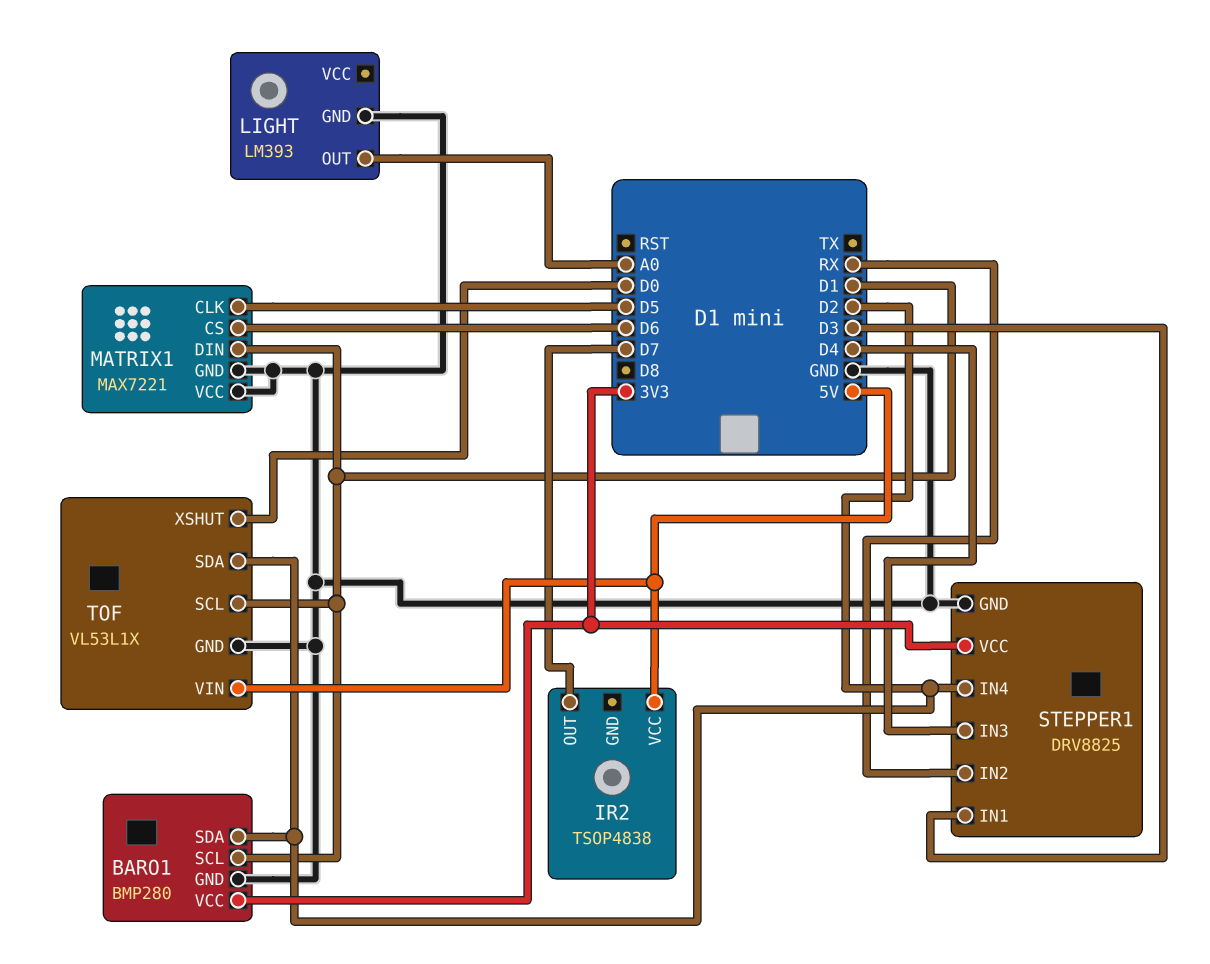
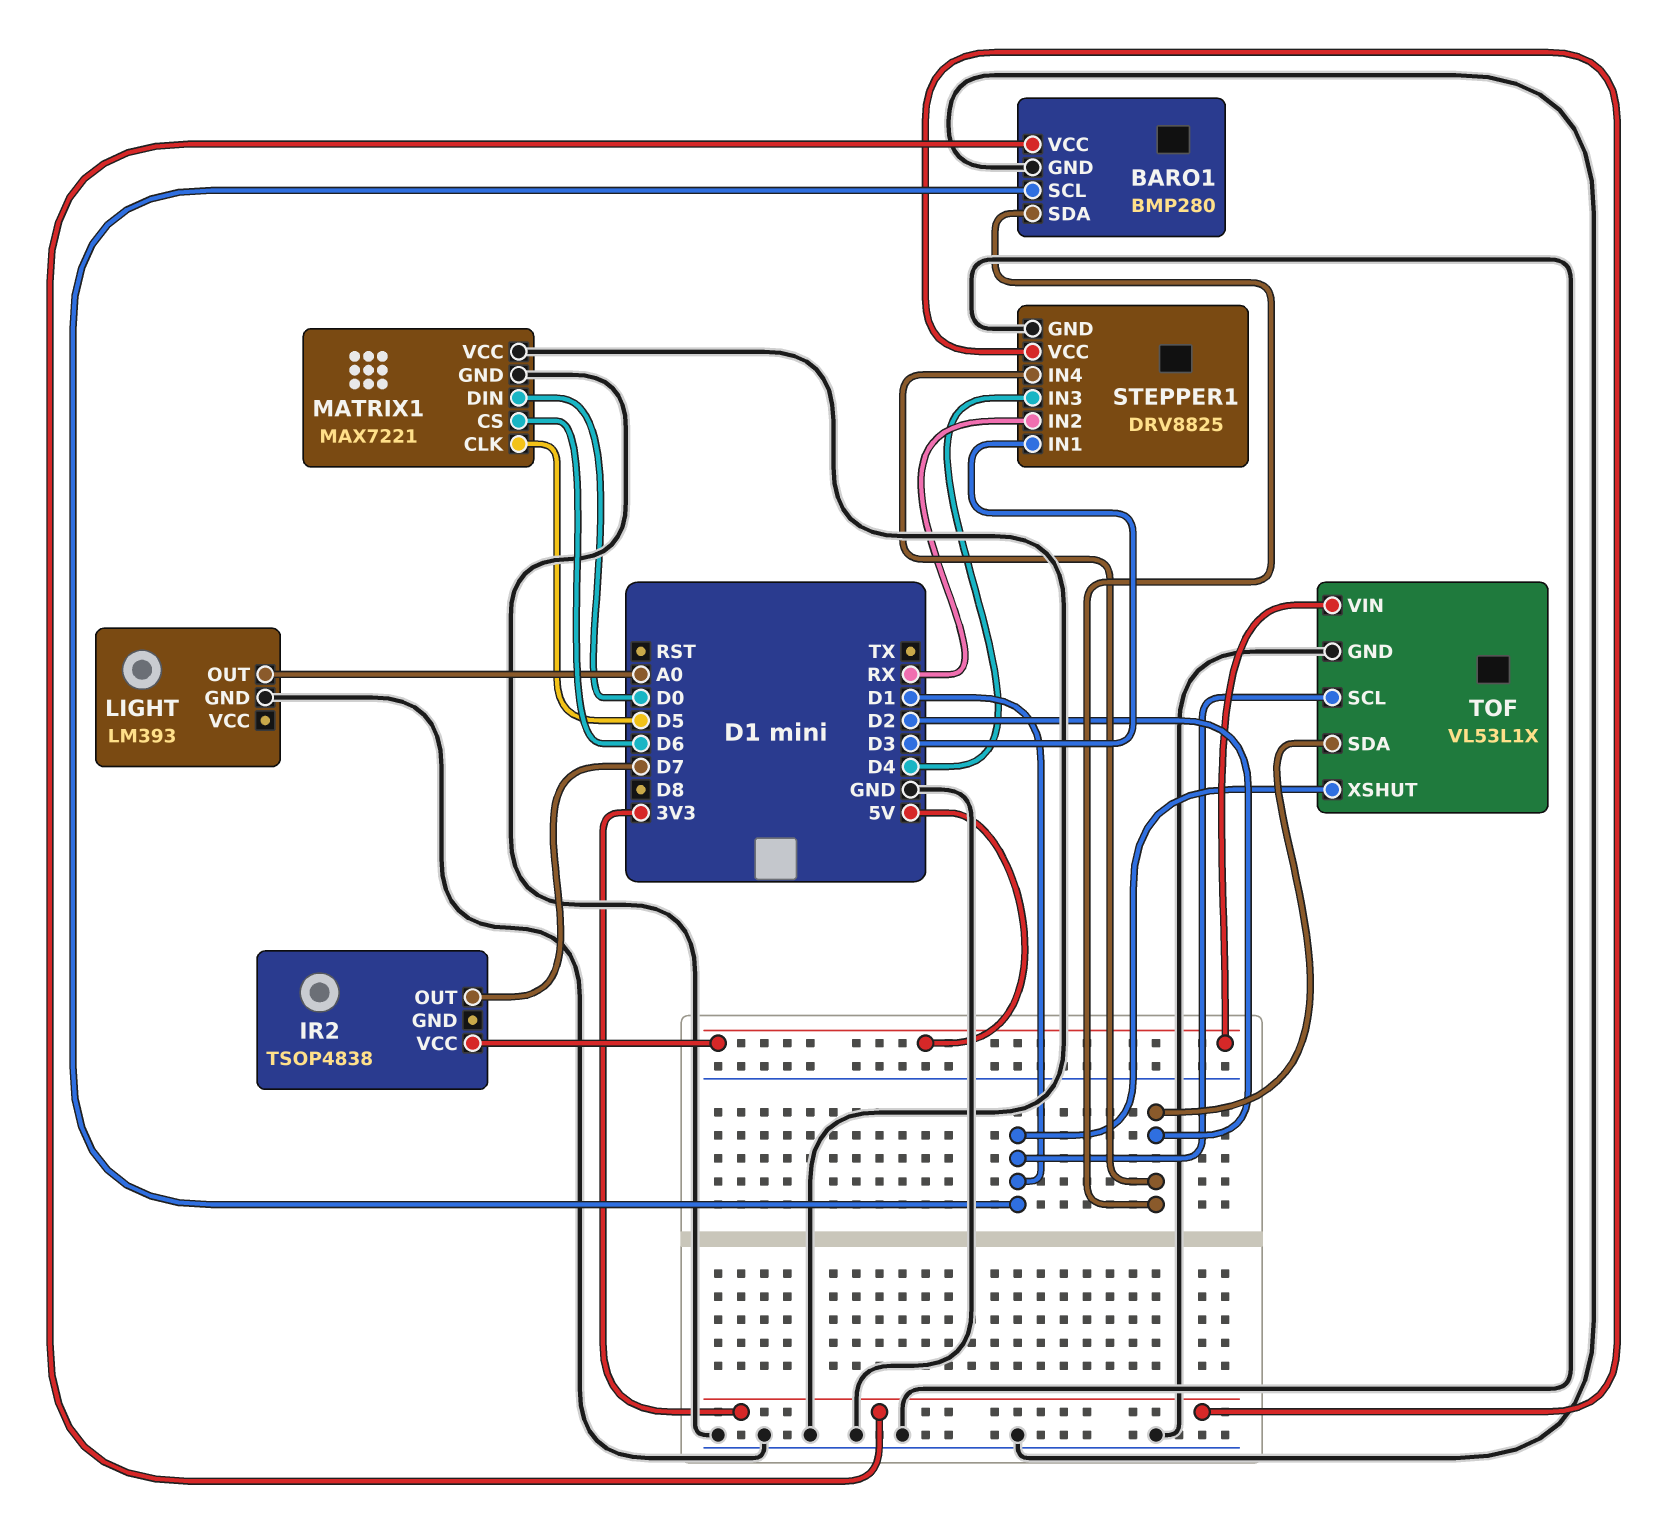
MATRIX1 pin DIN: D1 -> D0
TOF pin XSHUT: D0 -> D1

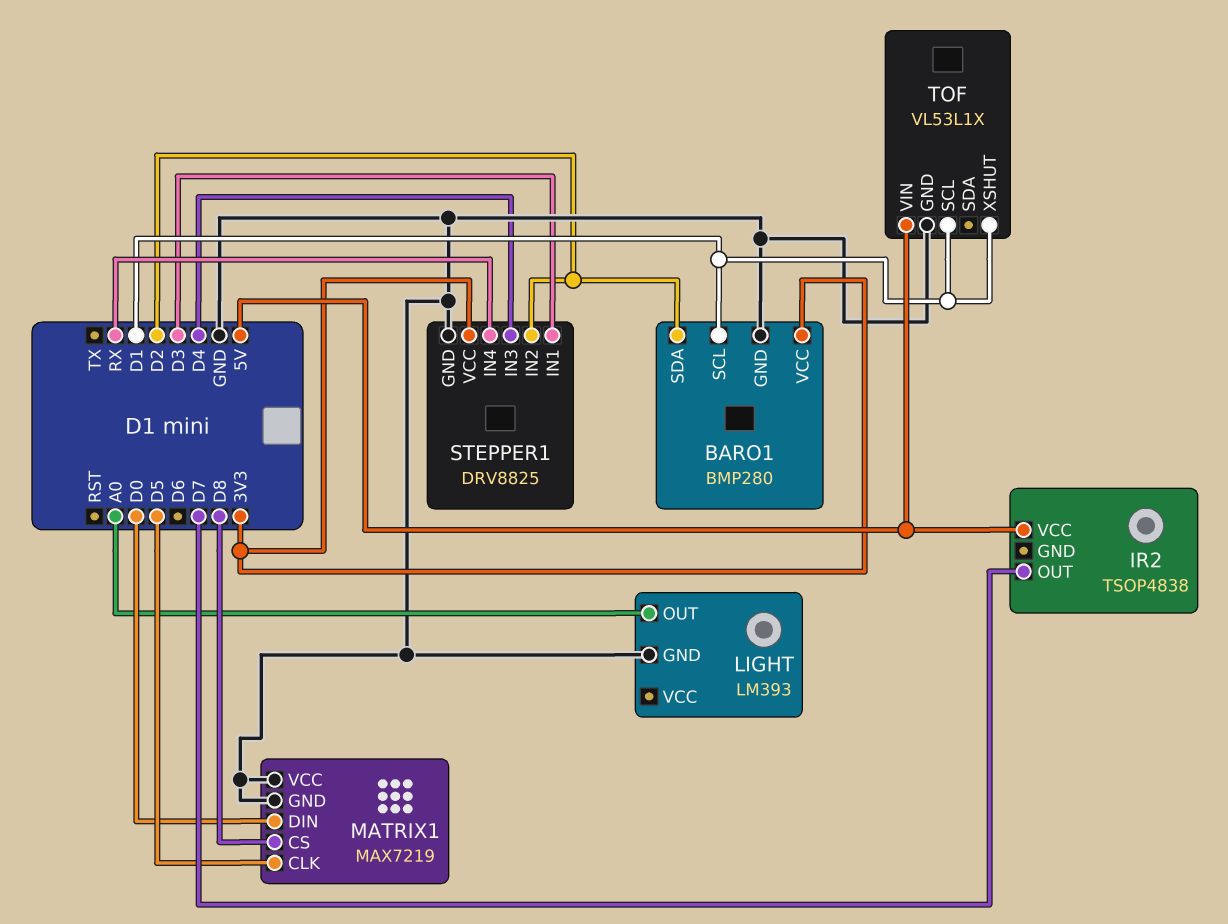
MATRIX1: MAX7221 -> MAX7219
MATRIX1 pin CS: D6 -> D8
STEPPER1 pin IN2: RX -> D2
STEPPER1 pin IN4: D2 -> RX
TOF pin SDA: D2 -> none

